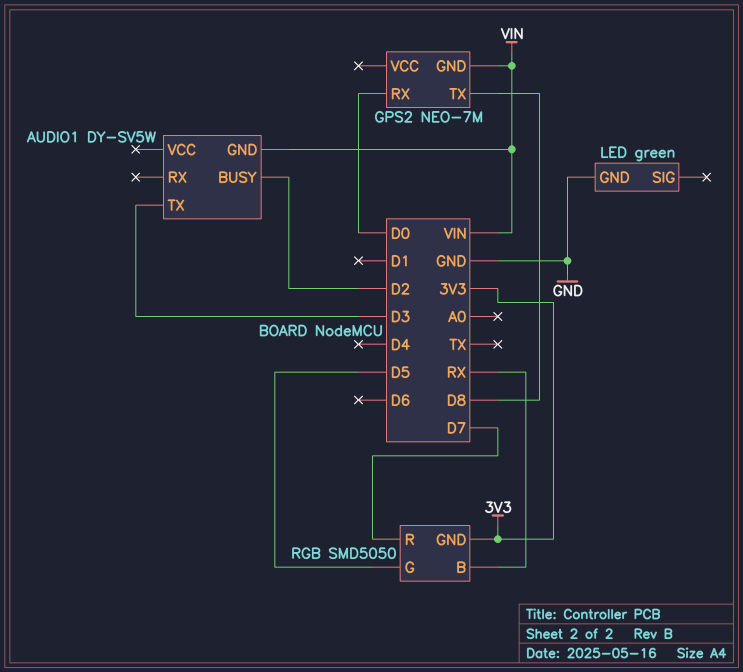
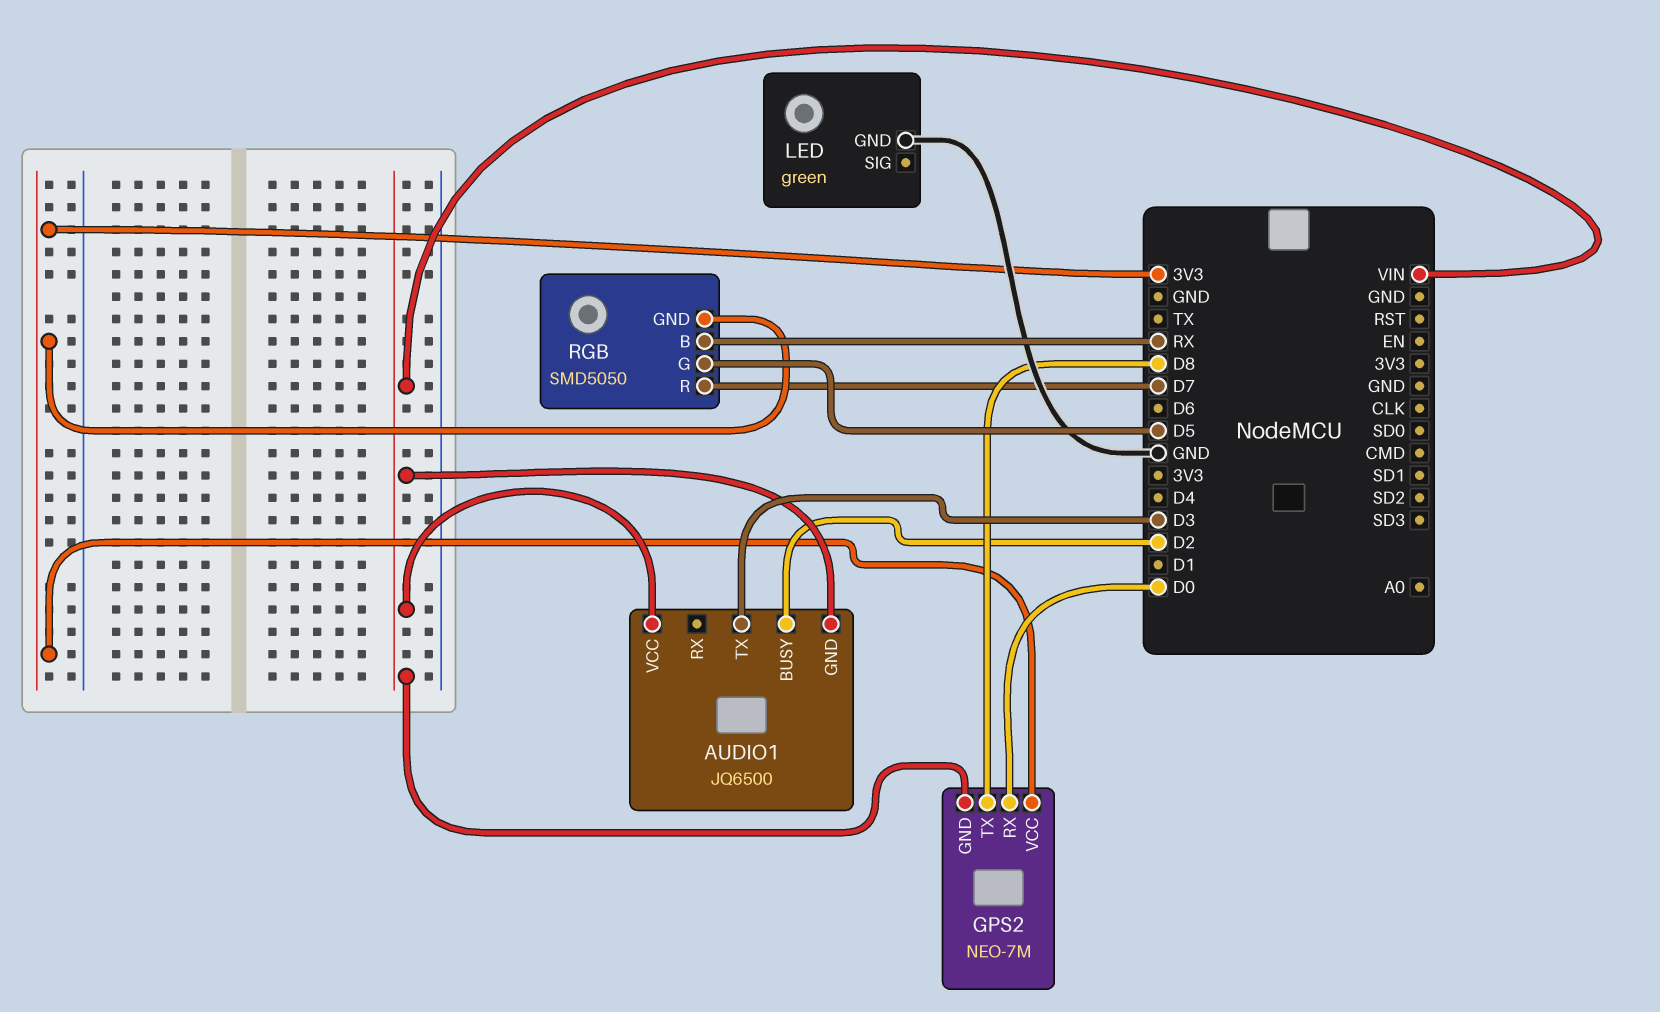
AUDIO1: DY-SV5W -> JQ6500
AUDIO1 pin VCC: none -> VIN
GPS2 pin VCC: none -> 3V3

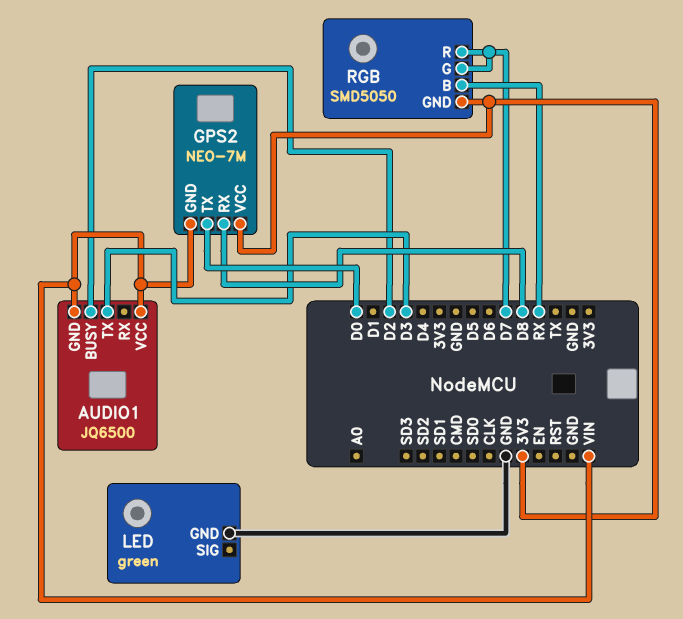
GPS2 pin RX: D0 -> D8
GPS2 pin TX: D8 -> D0
RGB pin G: D5 -> D7

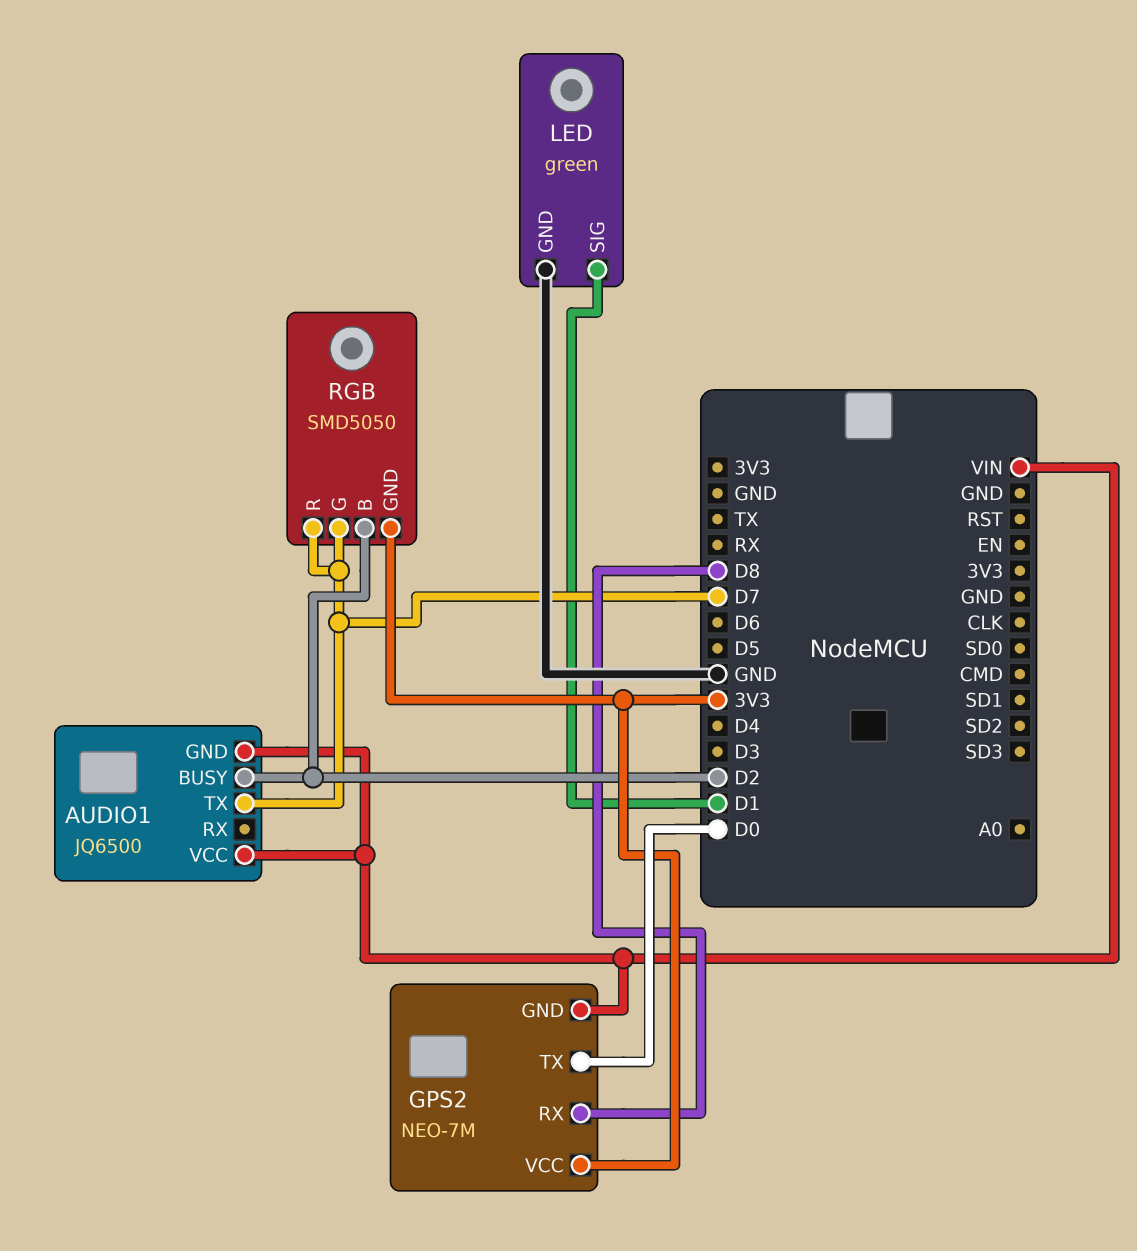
AUDIO1 pin TX: D3 -> D7
LED pin SIG: none -> D1
RGB pin B: RX -> D2

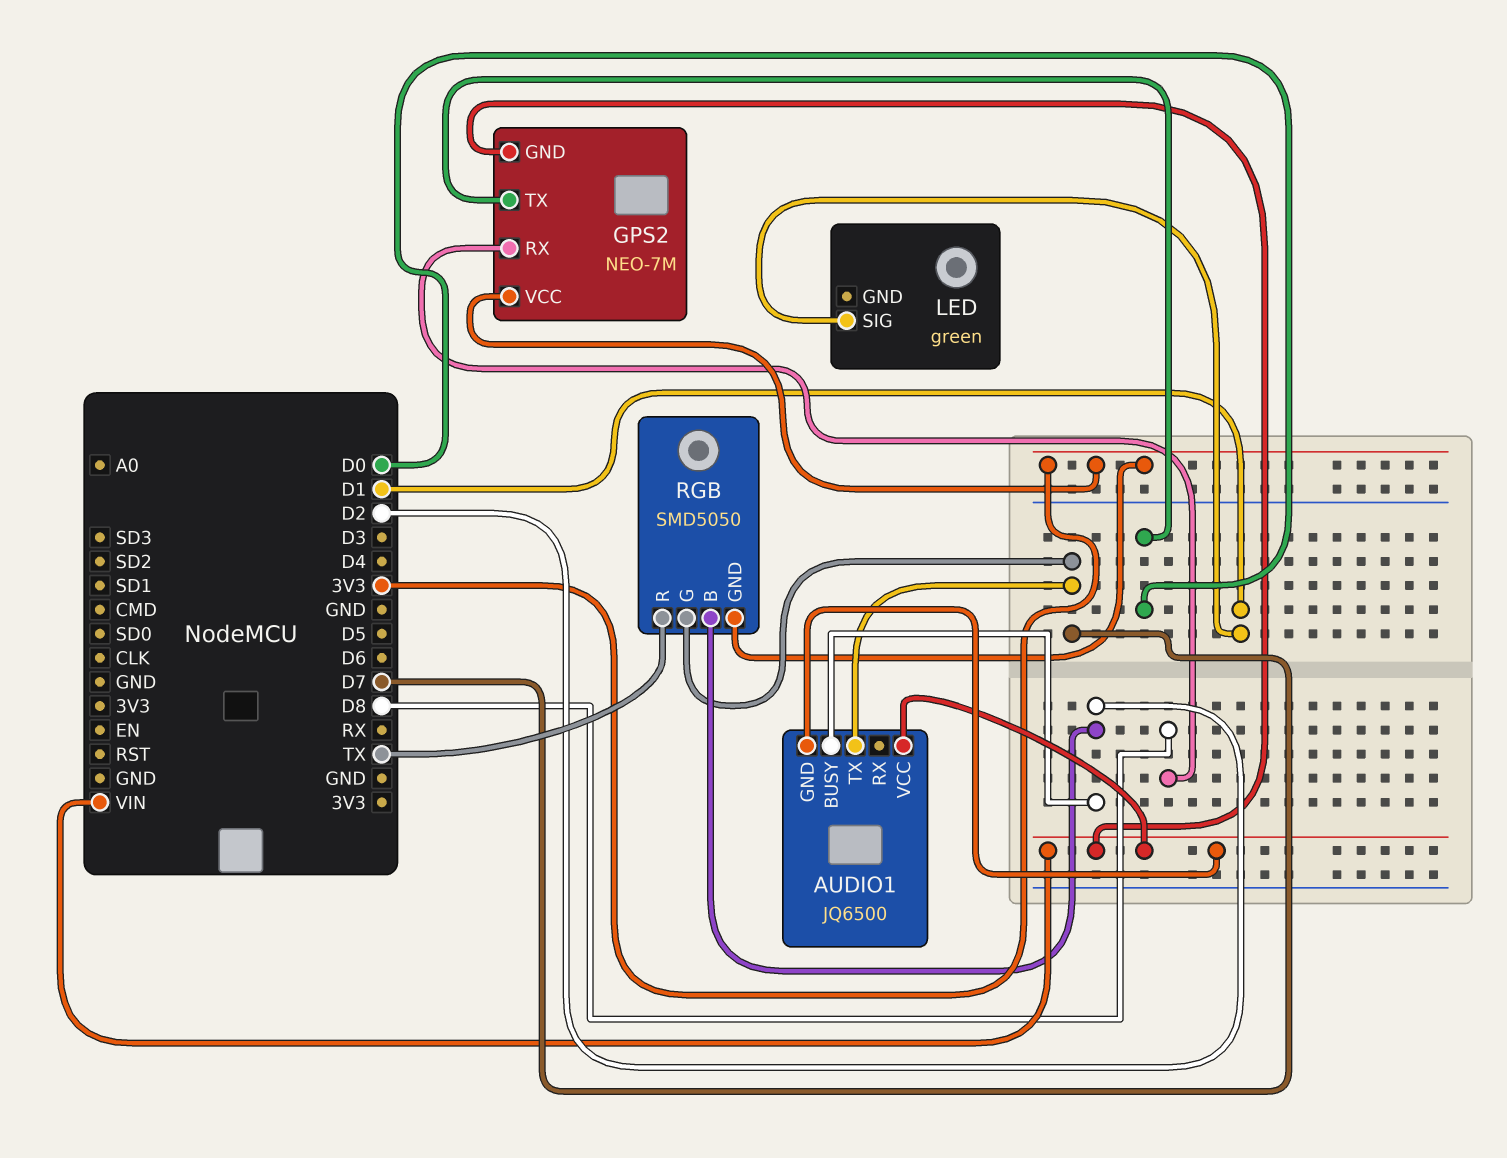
LED pin GND: GND -> none
RGB pin R: D7 -> TX

